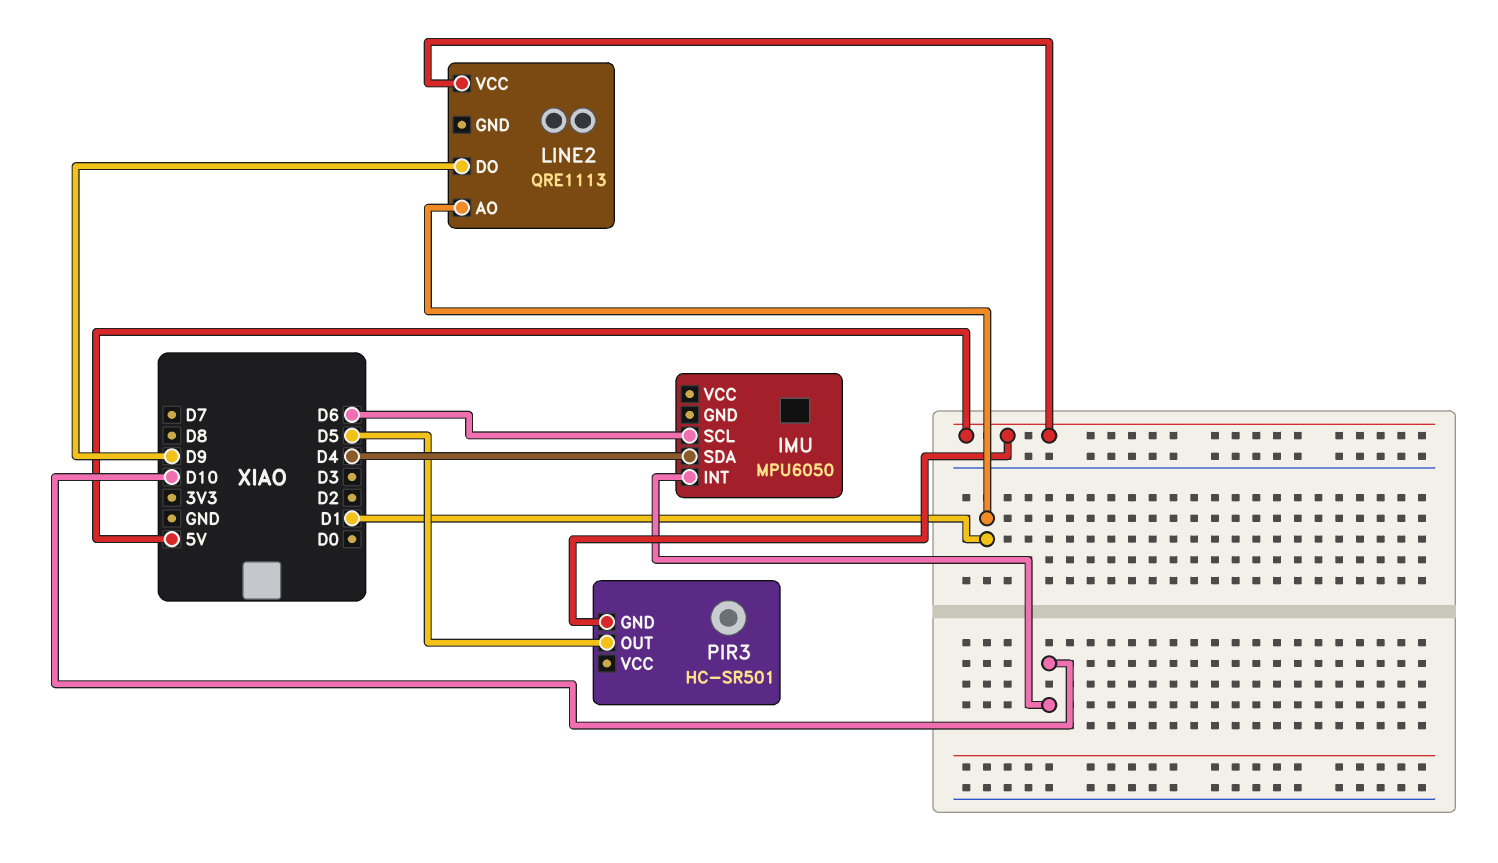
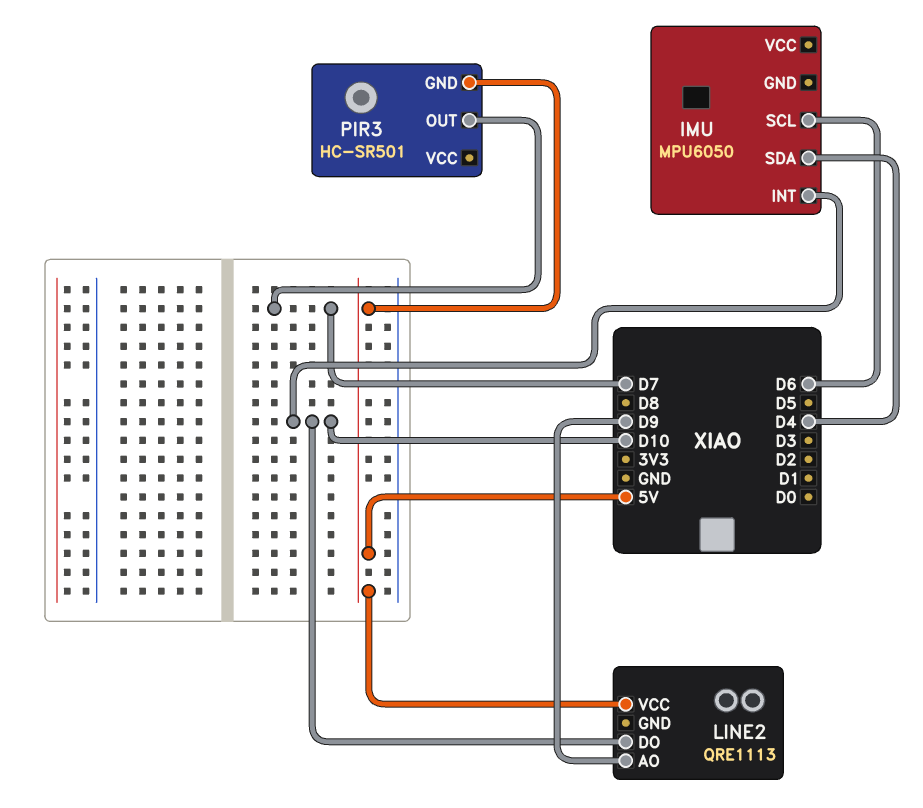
LINE2 pin AO: D1 -> D9
LINE2 pin DO: D9 -> D10
PIR3 pin OUT: D5 -> D7

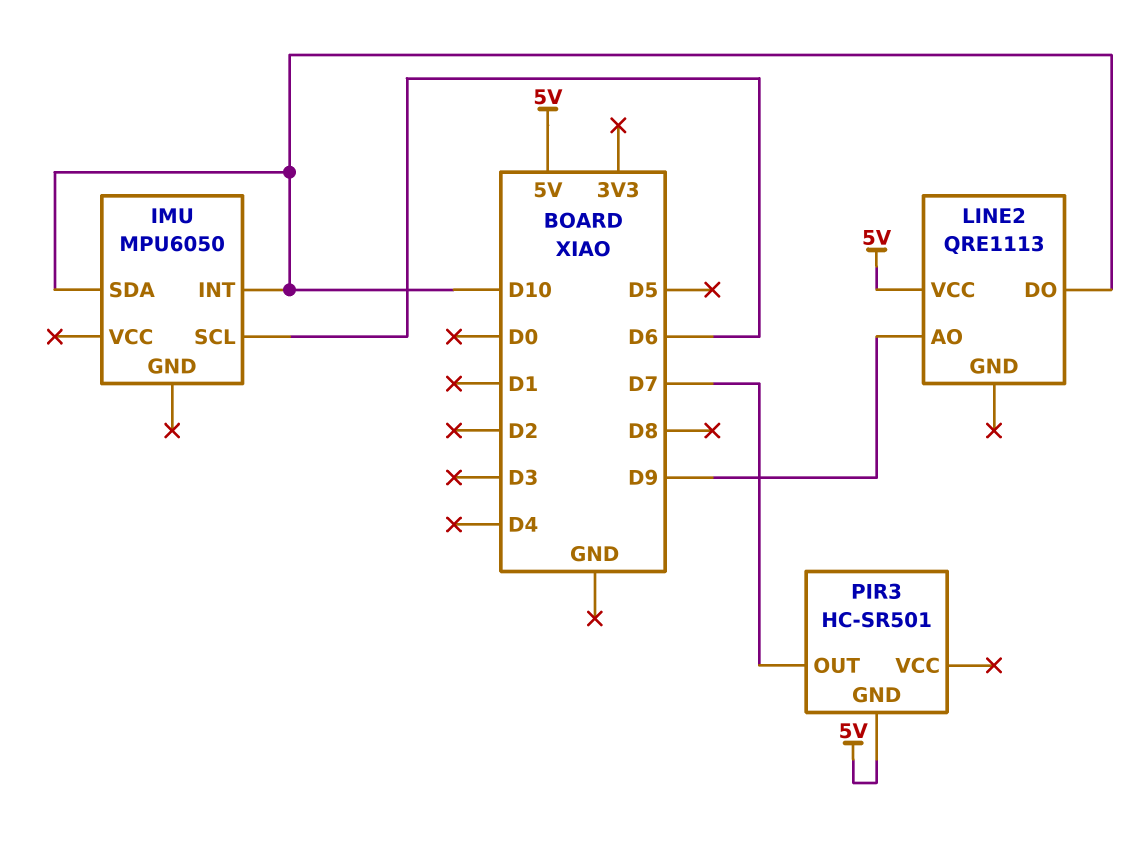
IMU pin SDA: D4 -> D10

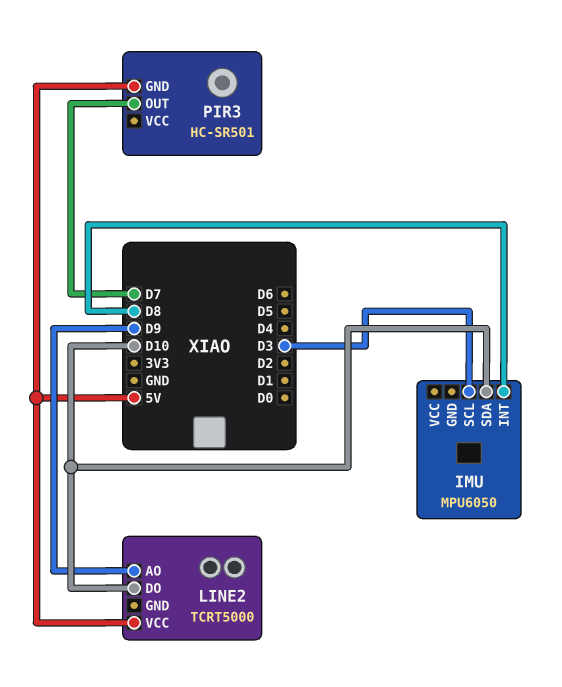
IMU pin INT: D10 -> D8
IMU pin SCL: D6 -> D3
LINE2: QRE1113 -> TCRT5000

